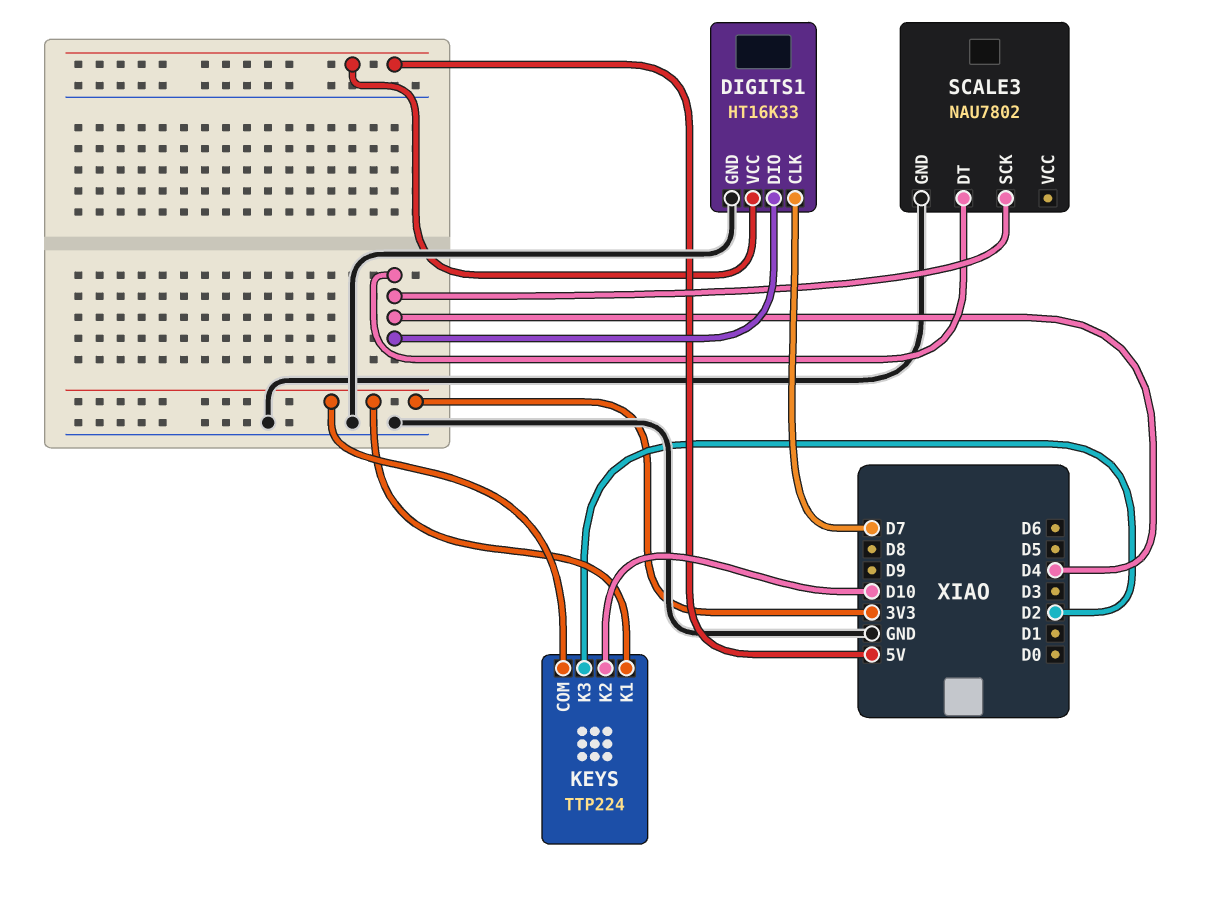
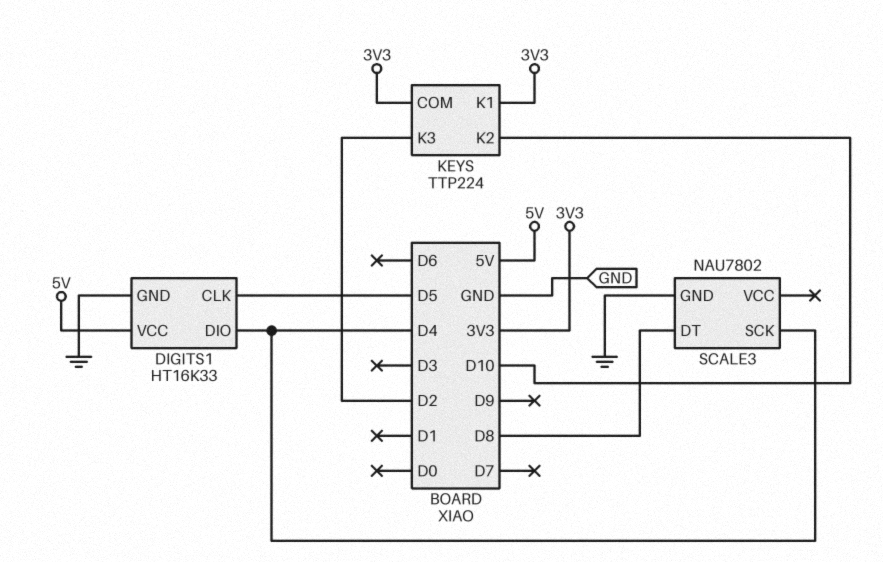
DIGITS1 pin CLK: D7 -> D5
SCALE3 pin DT: D4 -> D8

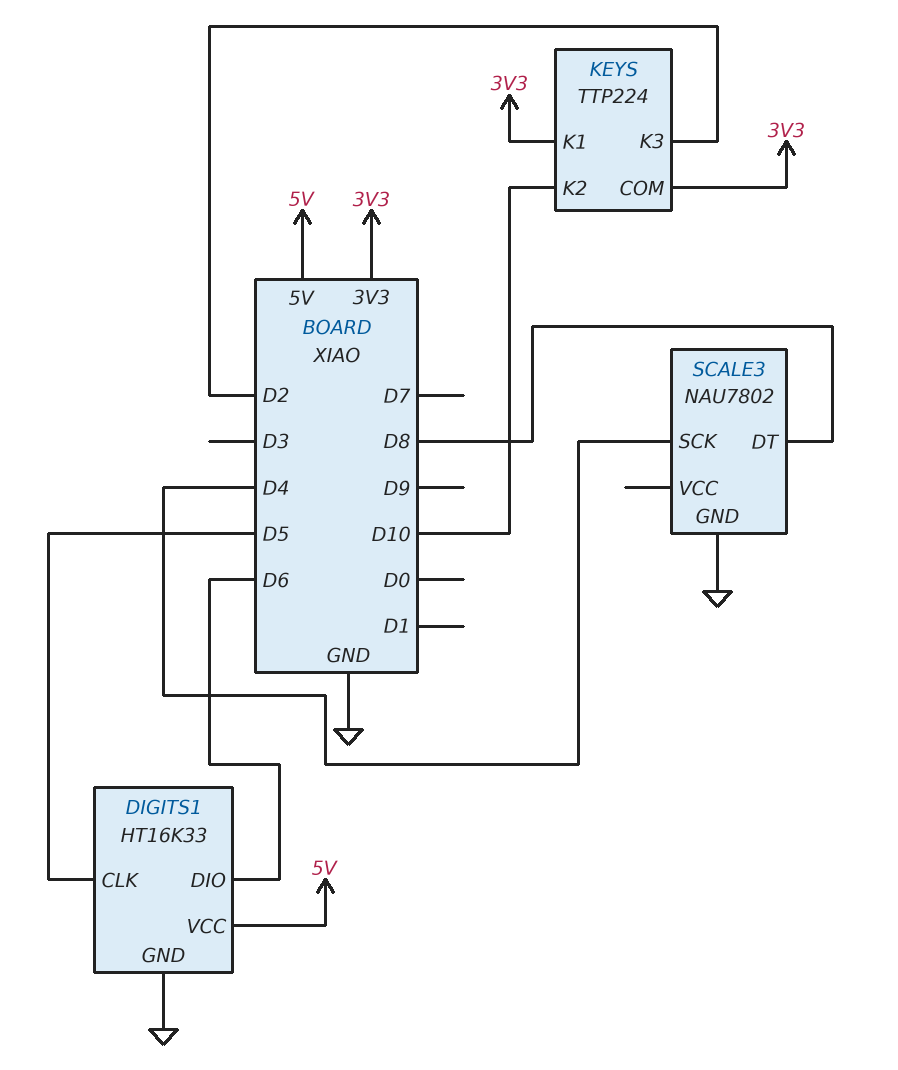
DIGITS1 pin DIO: D4 -> D6

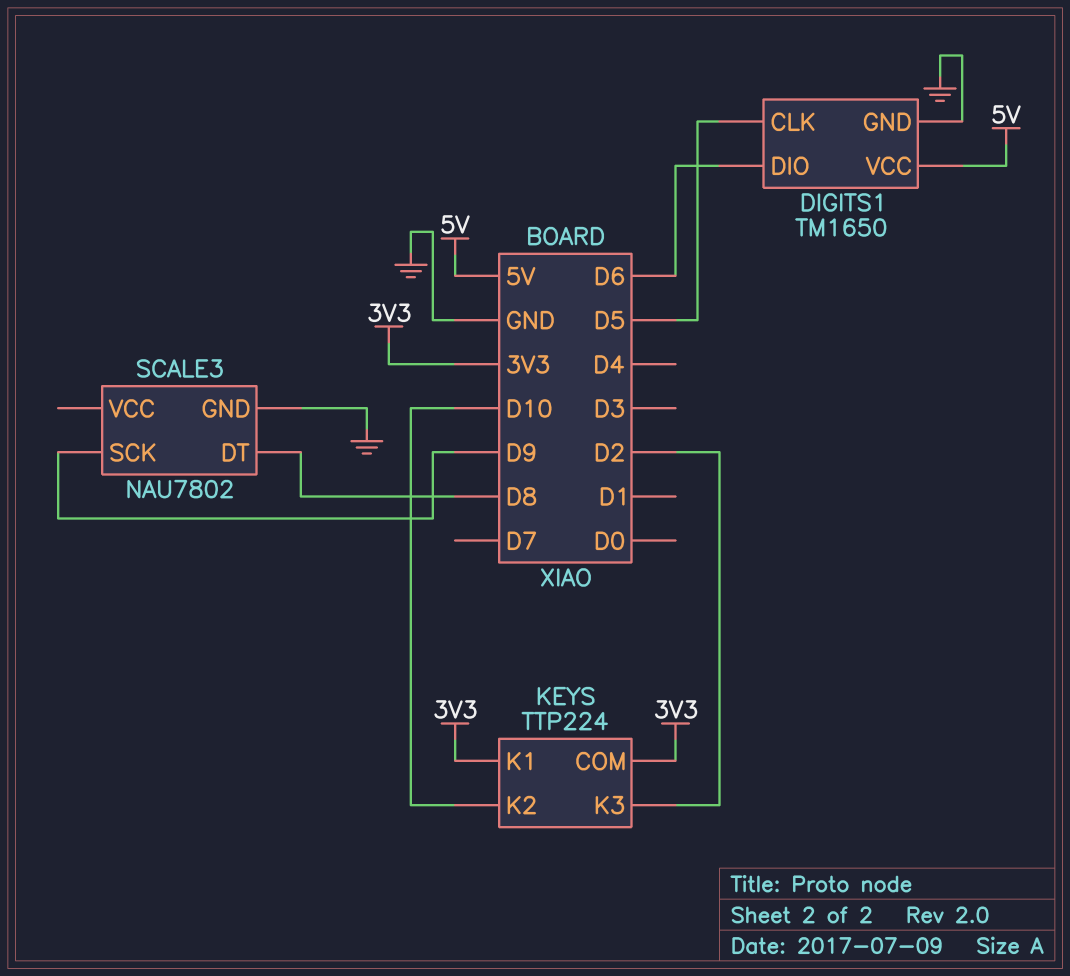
DIGITS1: HT16K33 -> TM1650
SCALE3 pin SCK: D4 -> D9

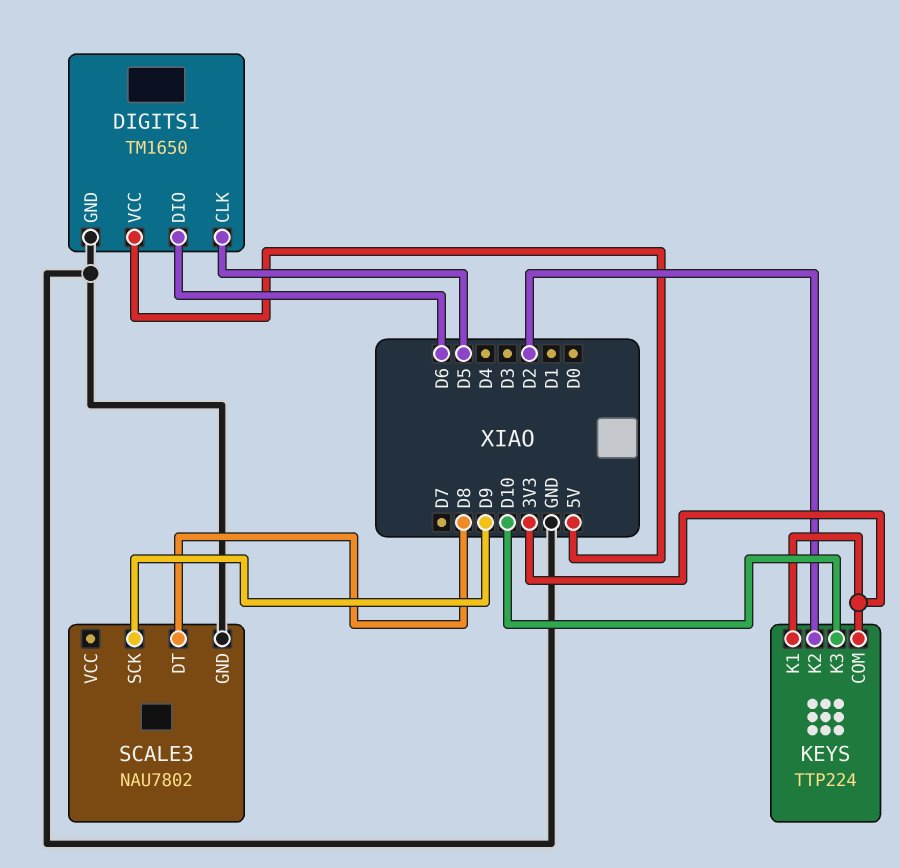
KEYS pin K2: D10 -> D2
KEYS pin K3: D2 -> D10

